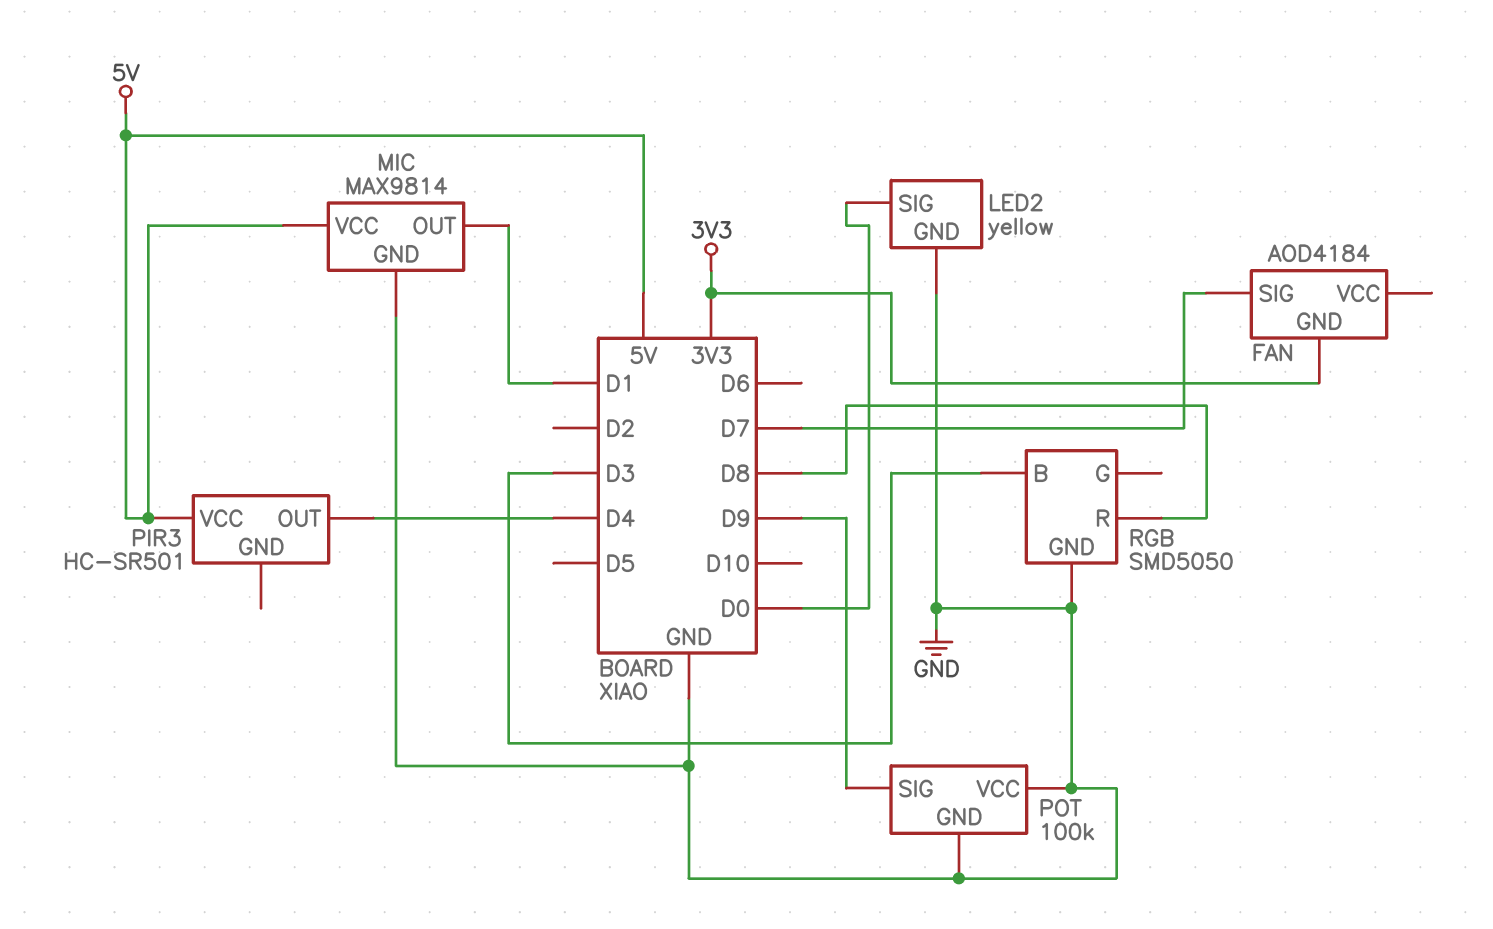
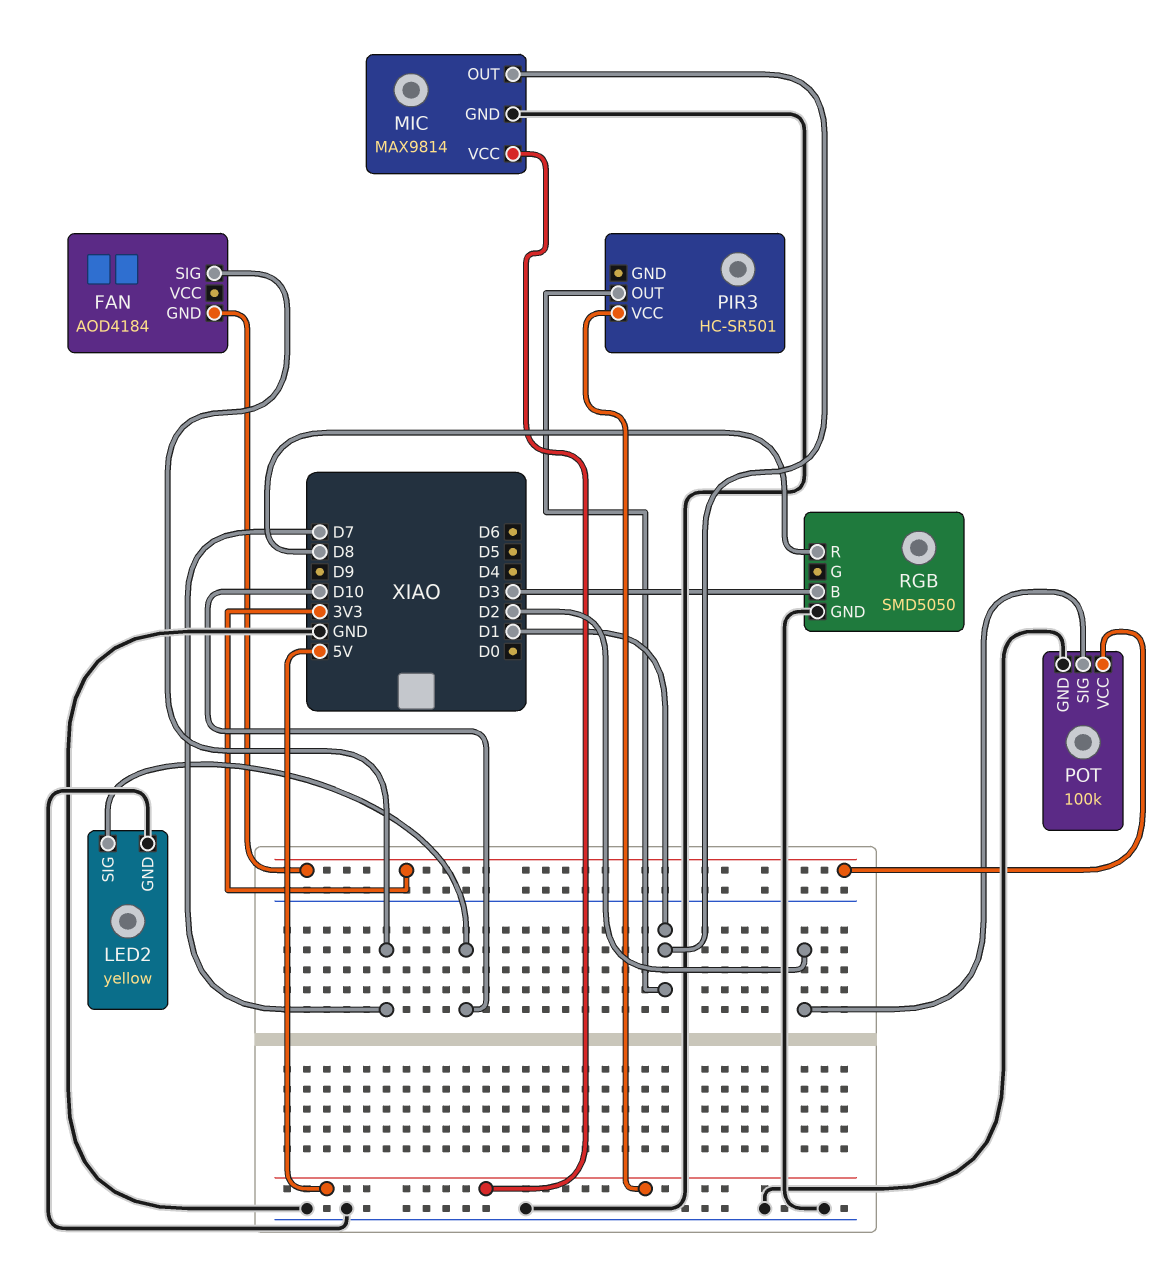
LED2 pin SIG: D0 -> D10
PIR3 pin OUT: D4 -> D1
POT pin SIG: D9 -> D2
POT pin VCC: GND -> 3V3

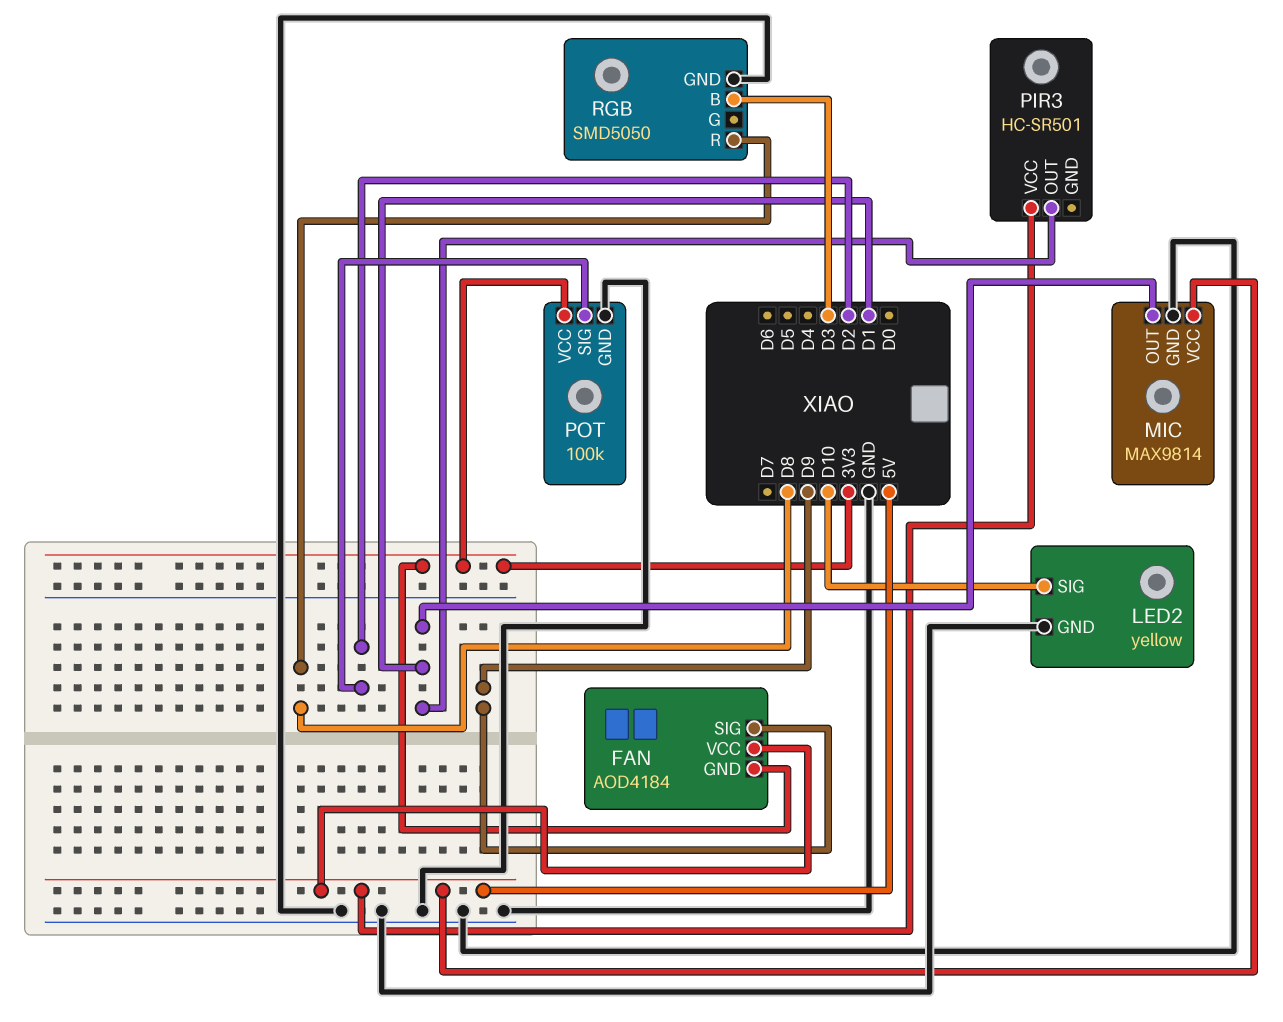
FAN pin SIG: D7 -> D9
FAN pin VCC: none -> 5V

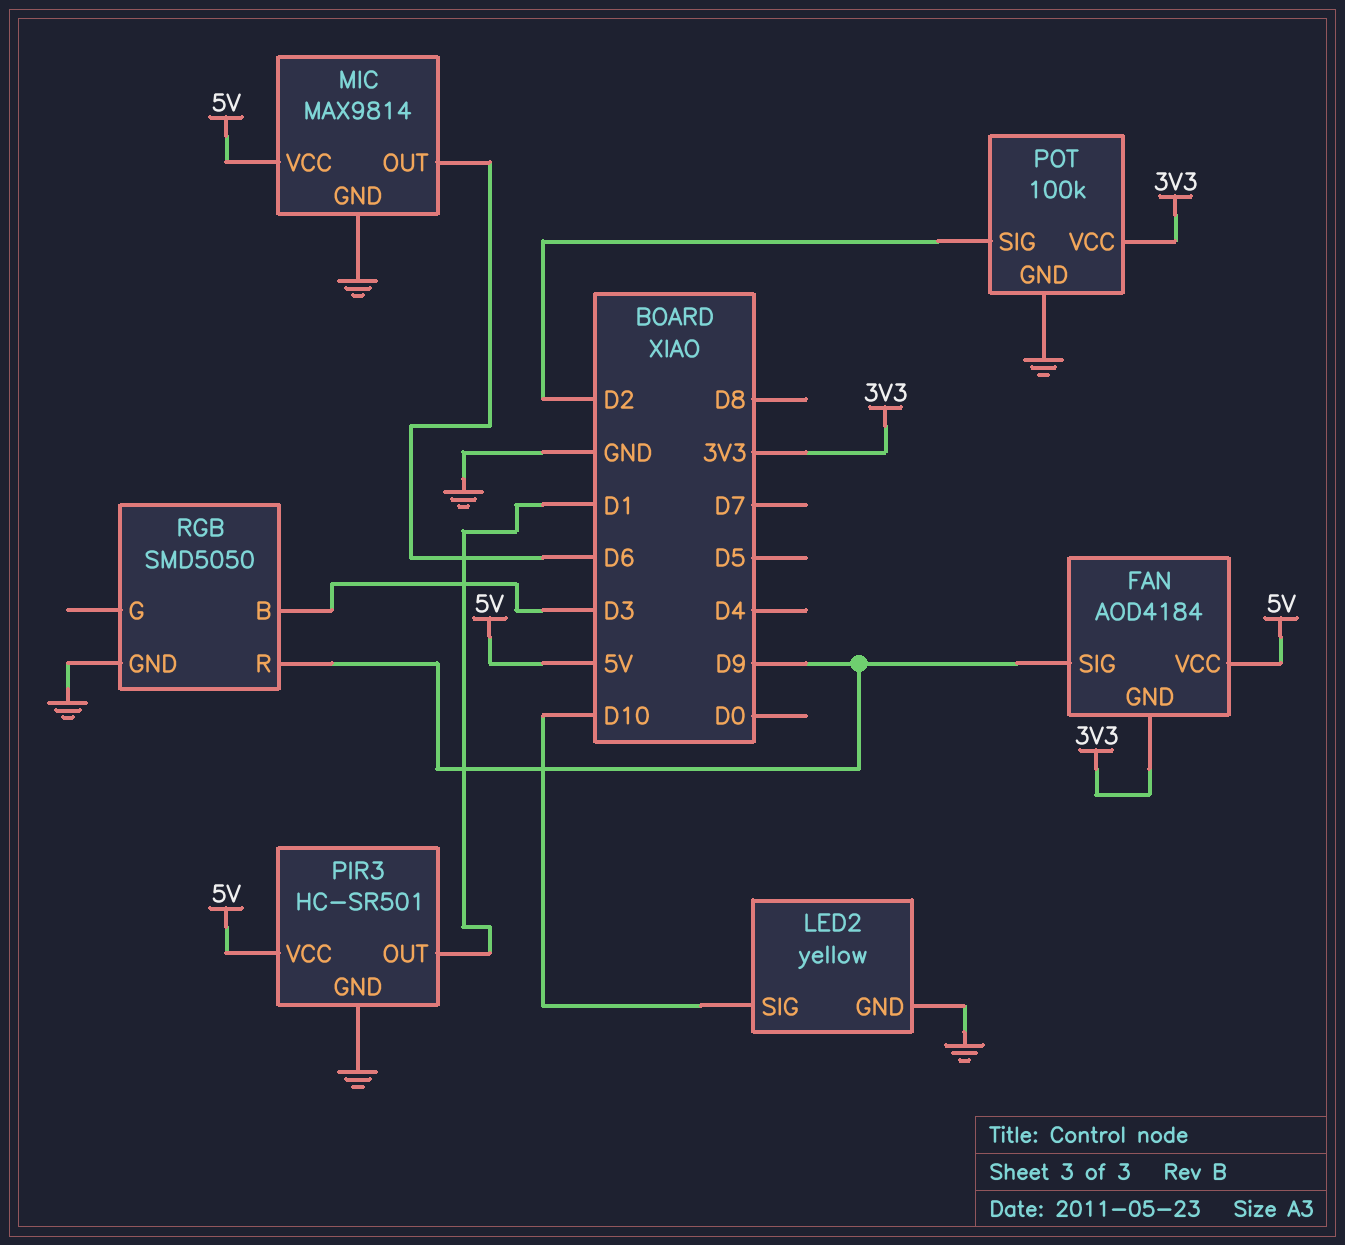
MIC pin OUT: D1 -> D6
PIR3 pin GND: none -> GND
RGB pin R: D8 -> D9

